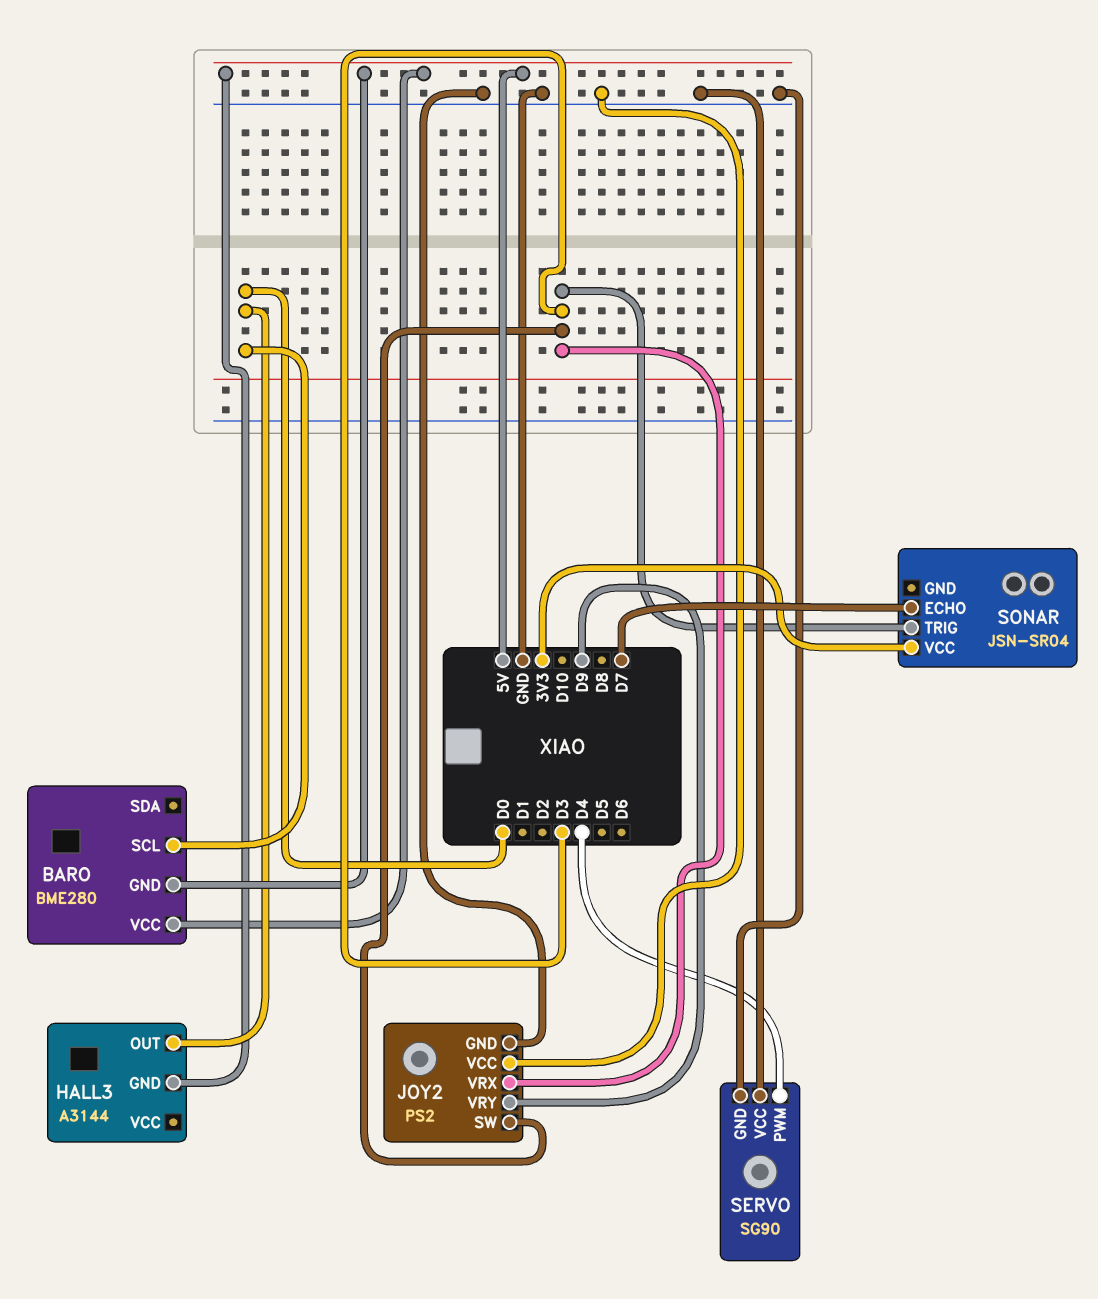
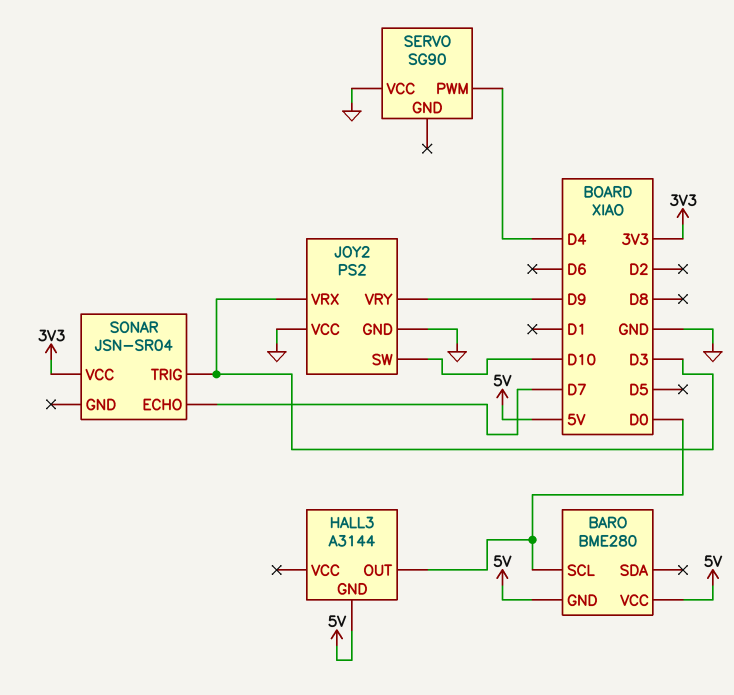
JOY2 pin SW: D3 -> D10
SERVO pin GND: GND -> none

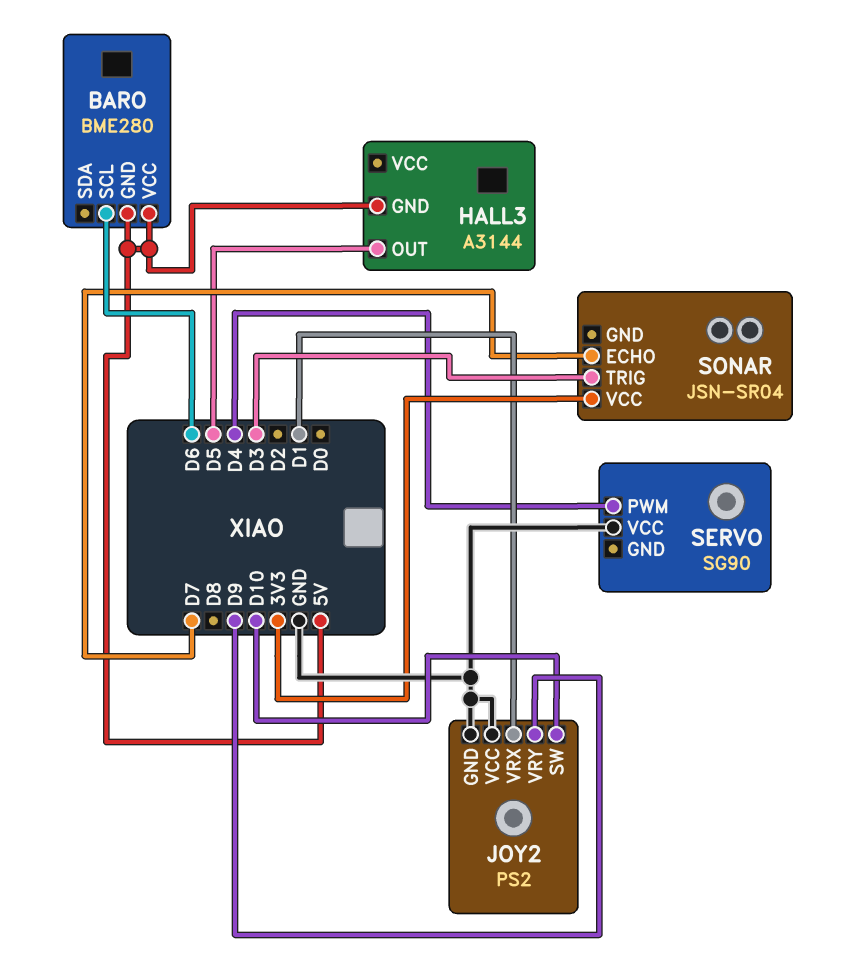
BARO pin SCL: D0 -> D6
HALL3 pin OUT: D0 -> D5
JOY2 pin VRX: D3 -> D1

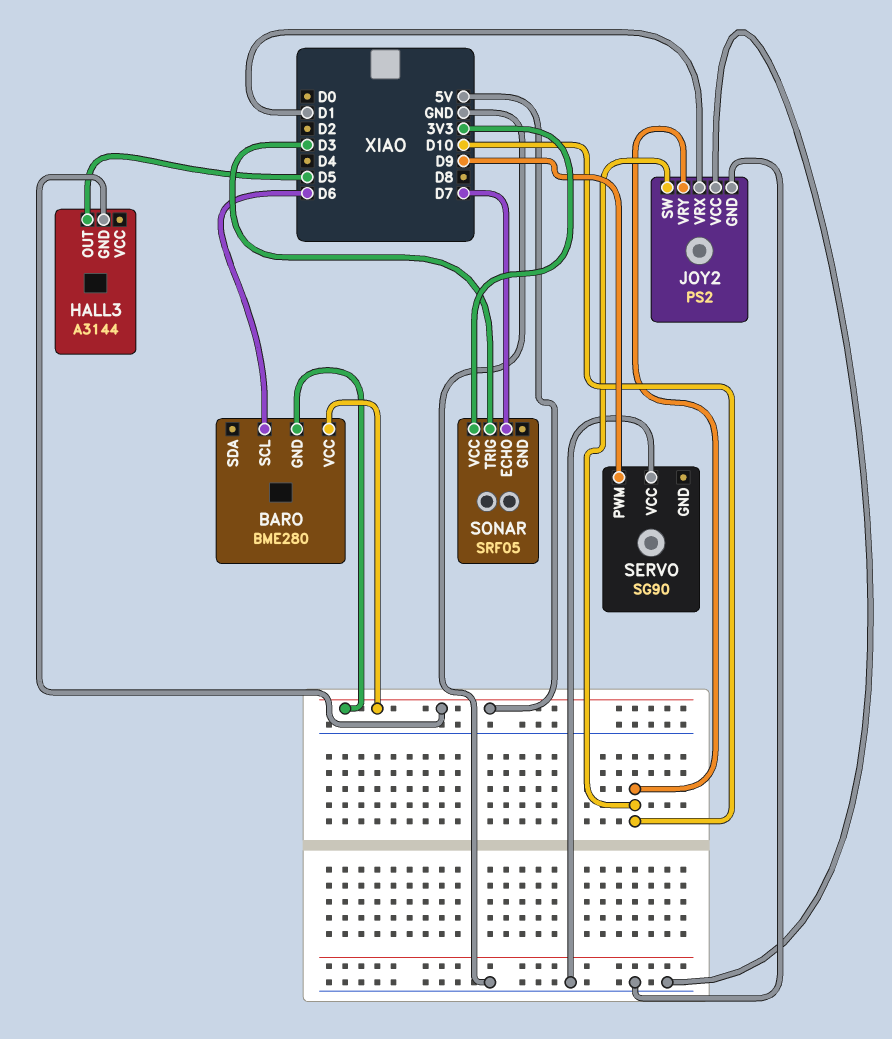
JOY2 pin VRY: D9 -> D10
SERVO pin PWM: D4 -> D9
SONAR: JSN-SR04 -> SRF05

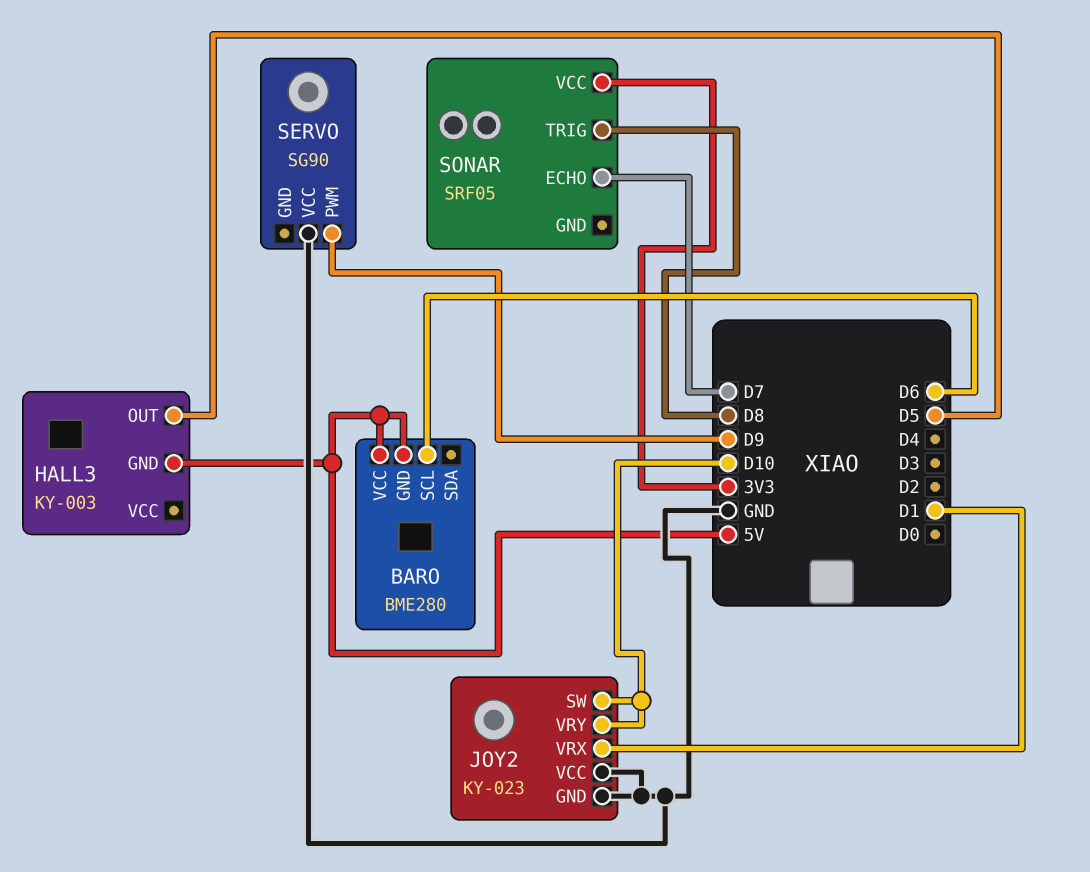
HALL3: A3144 -> KY-003
JOY2: PS2 -> KY-023
SONAR pin TRIG: D3 -> D8

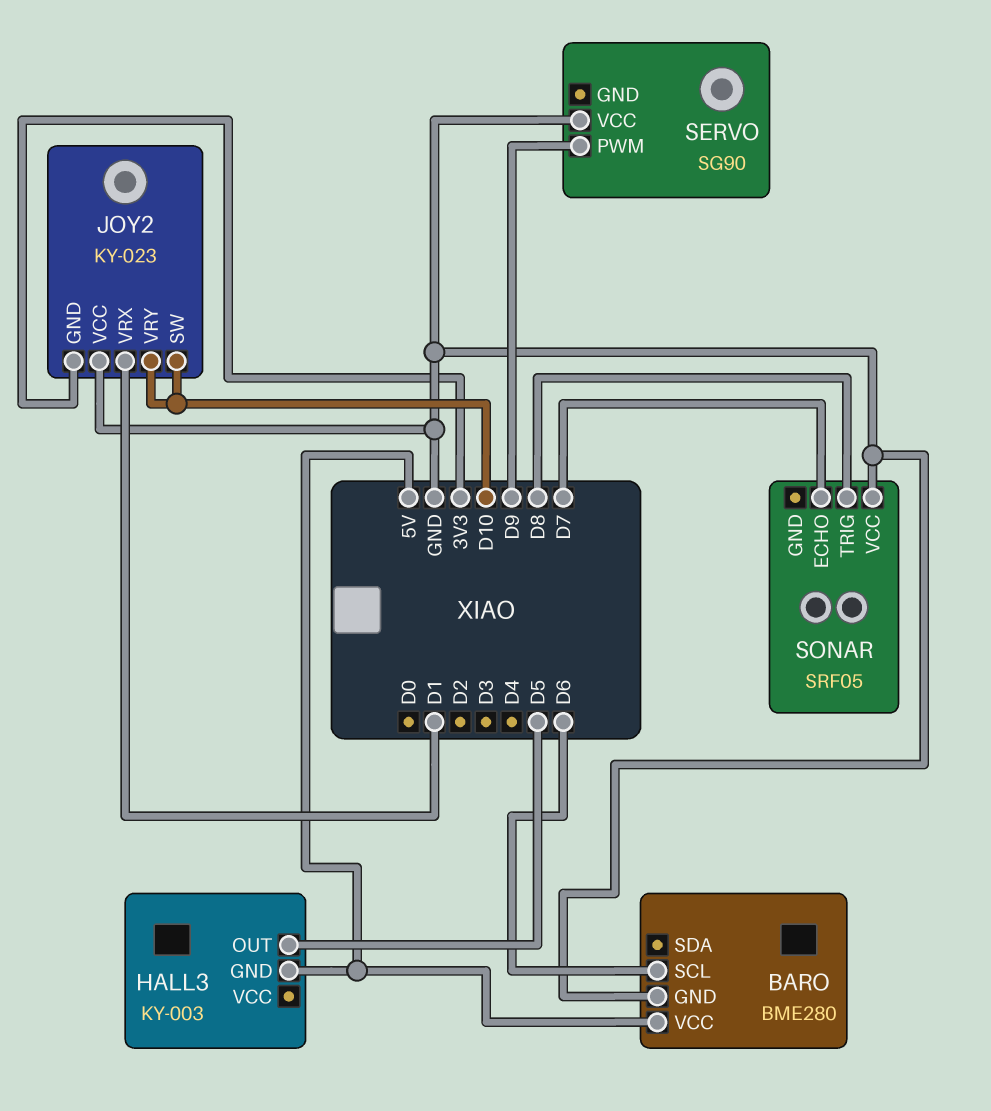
BARO pin GND: 5V -> GND
JOY2 pin GND: GND -> 3V3
SONAR pin VCC: 3V3 -> GND

